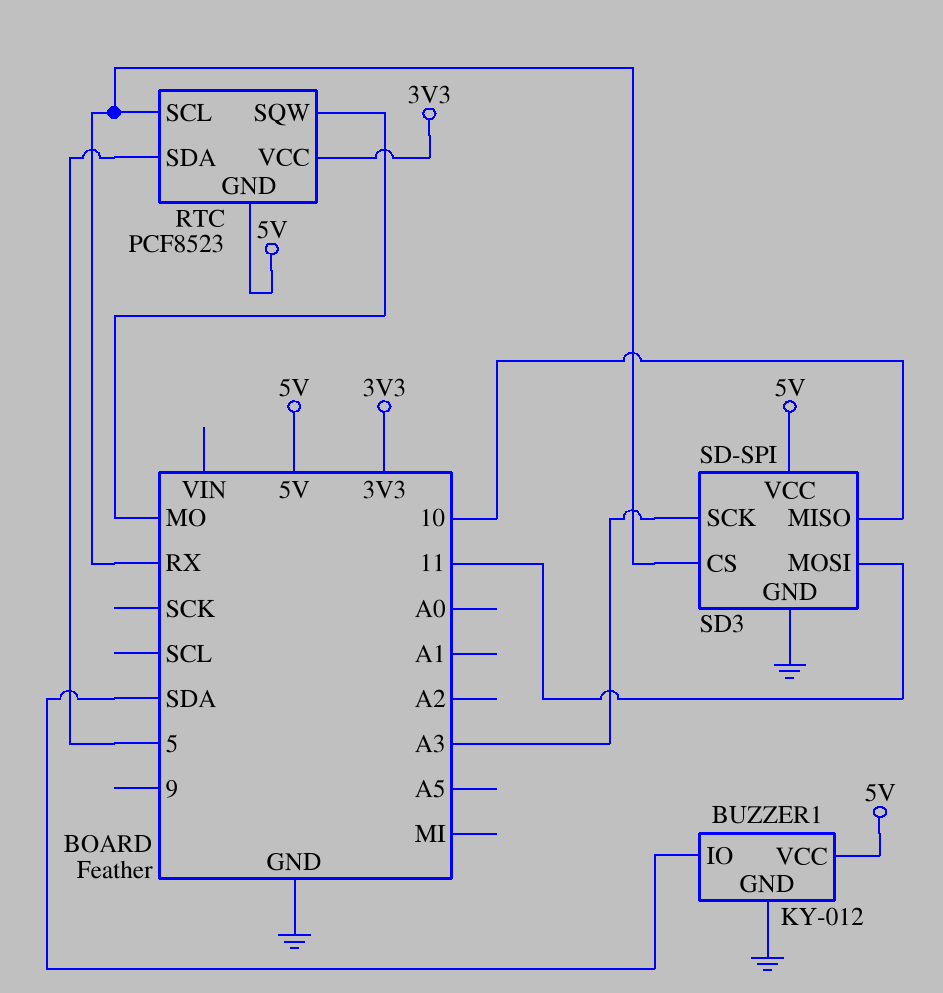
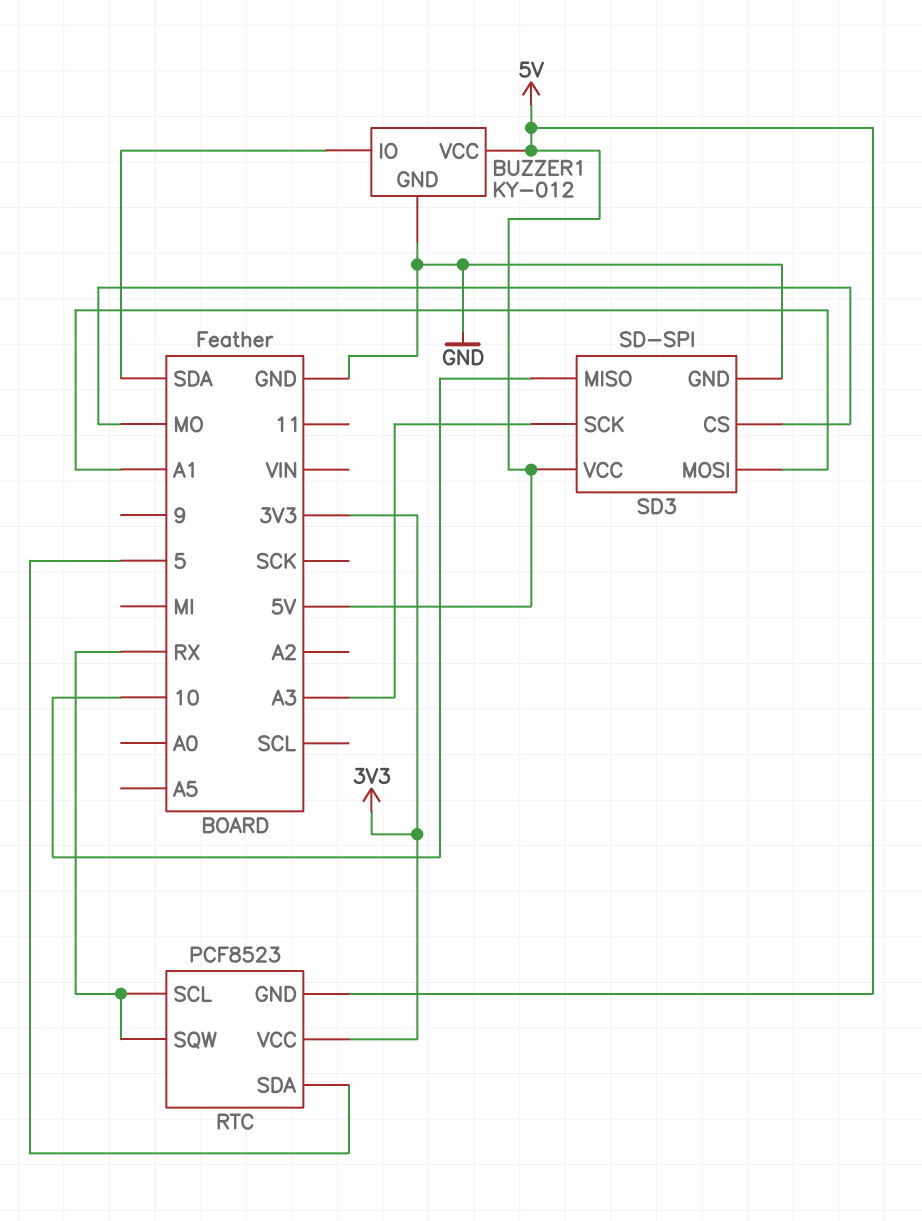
RTC pin SQW: MO -> RX
SD3 pin CS: RX -> MO
SD3 pin MOSI: 11 -> A1

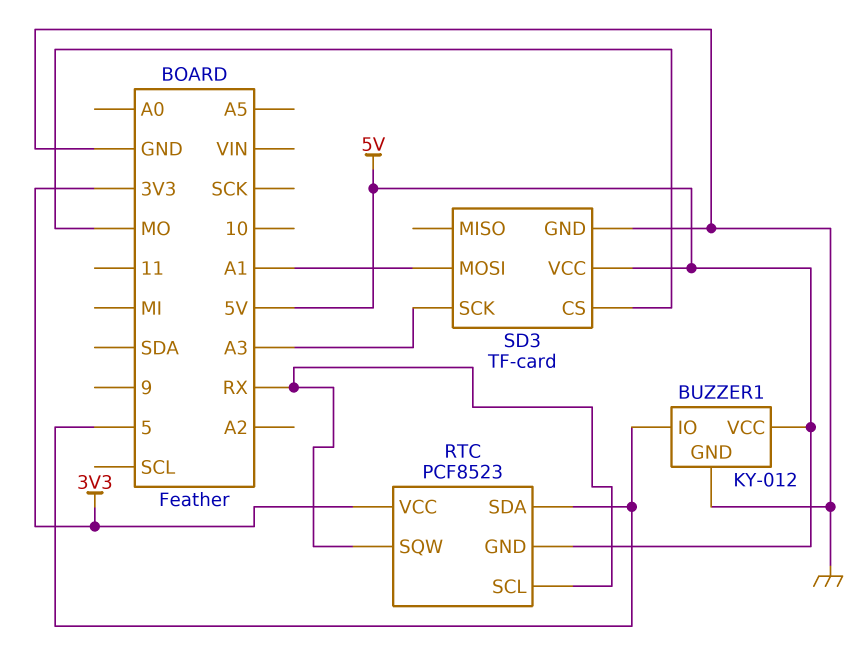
BUZZER1 pin IO: SDA -> 5
SD3: SD-SPI -> TF-card
SD3 pin MISO: 10 -> none

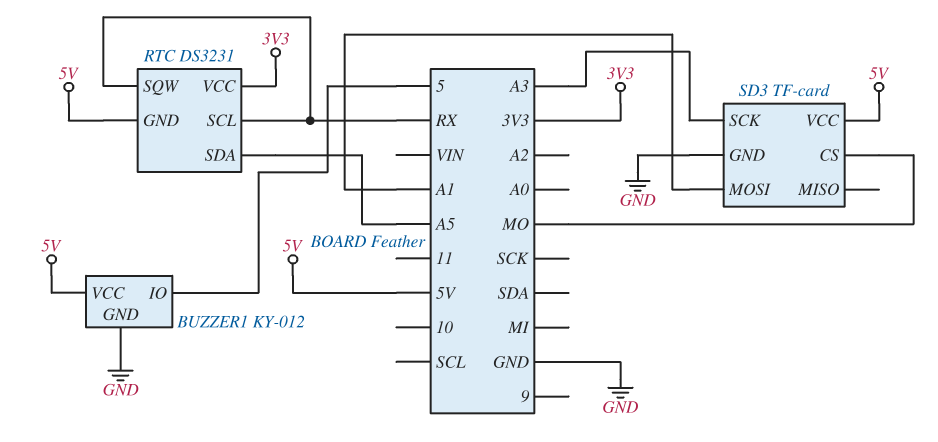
RTC: PCF8523 -> DS3231
RTC pin SDA: 5 -> A5

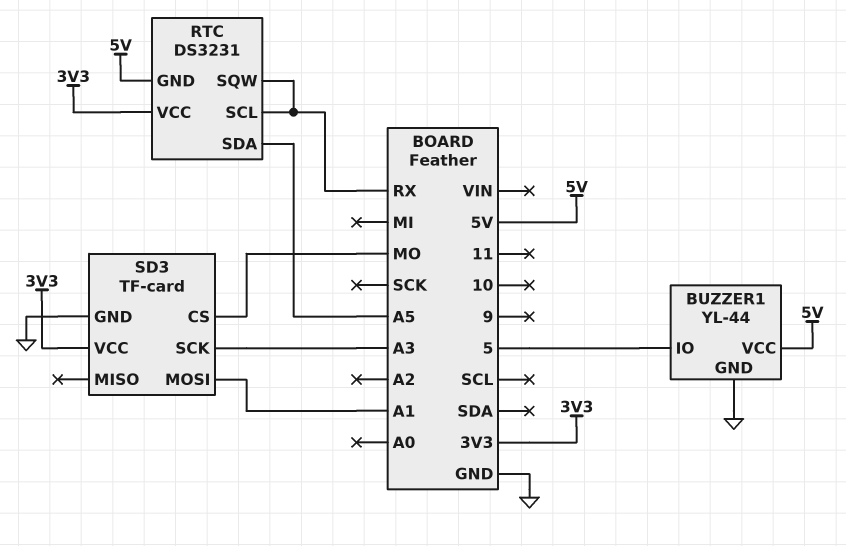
BUZZER1: KY-012 -> YL-44
SD3 pin VCC: 5V -> 3V3

